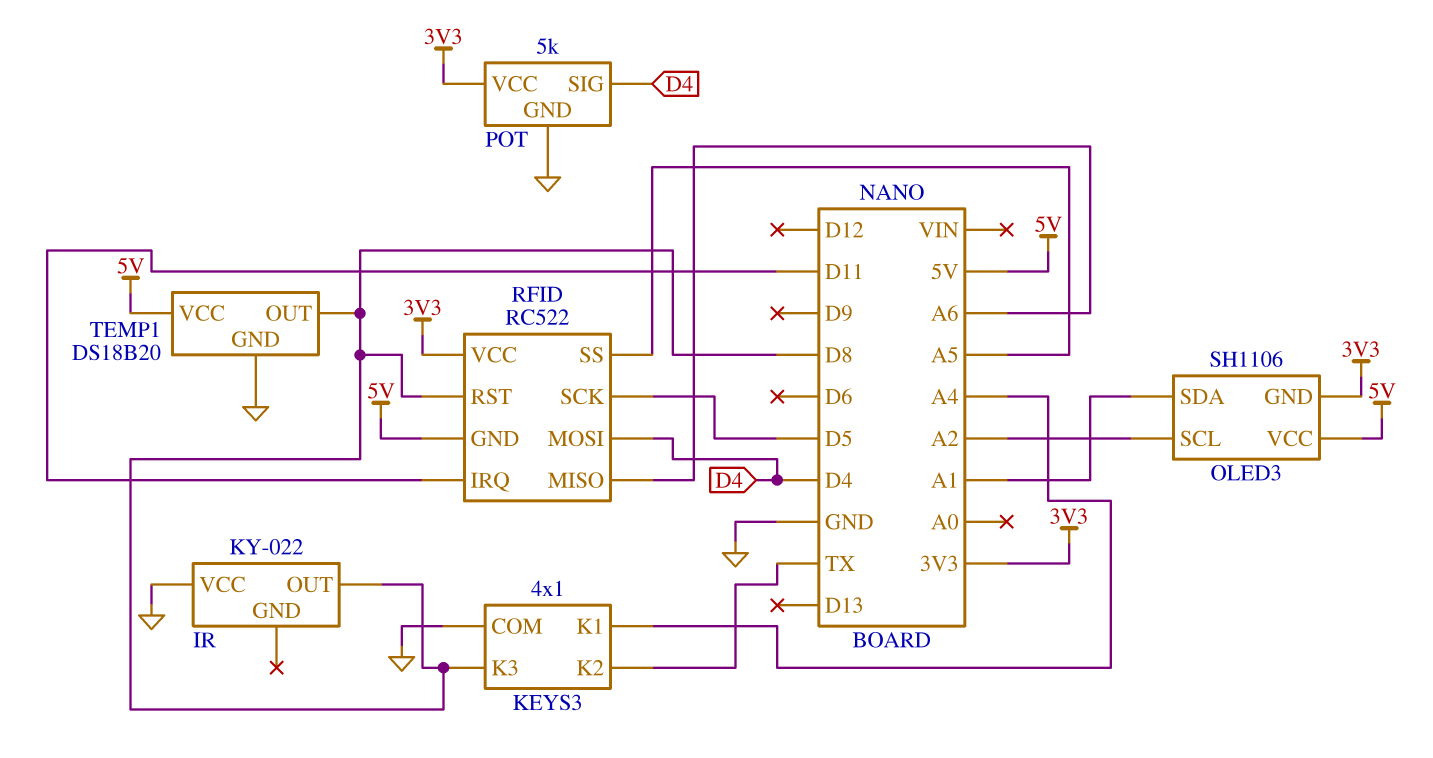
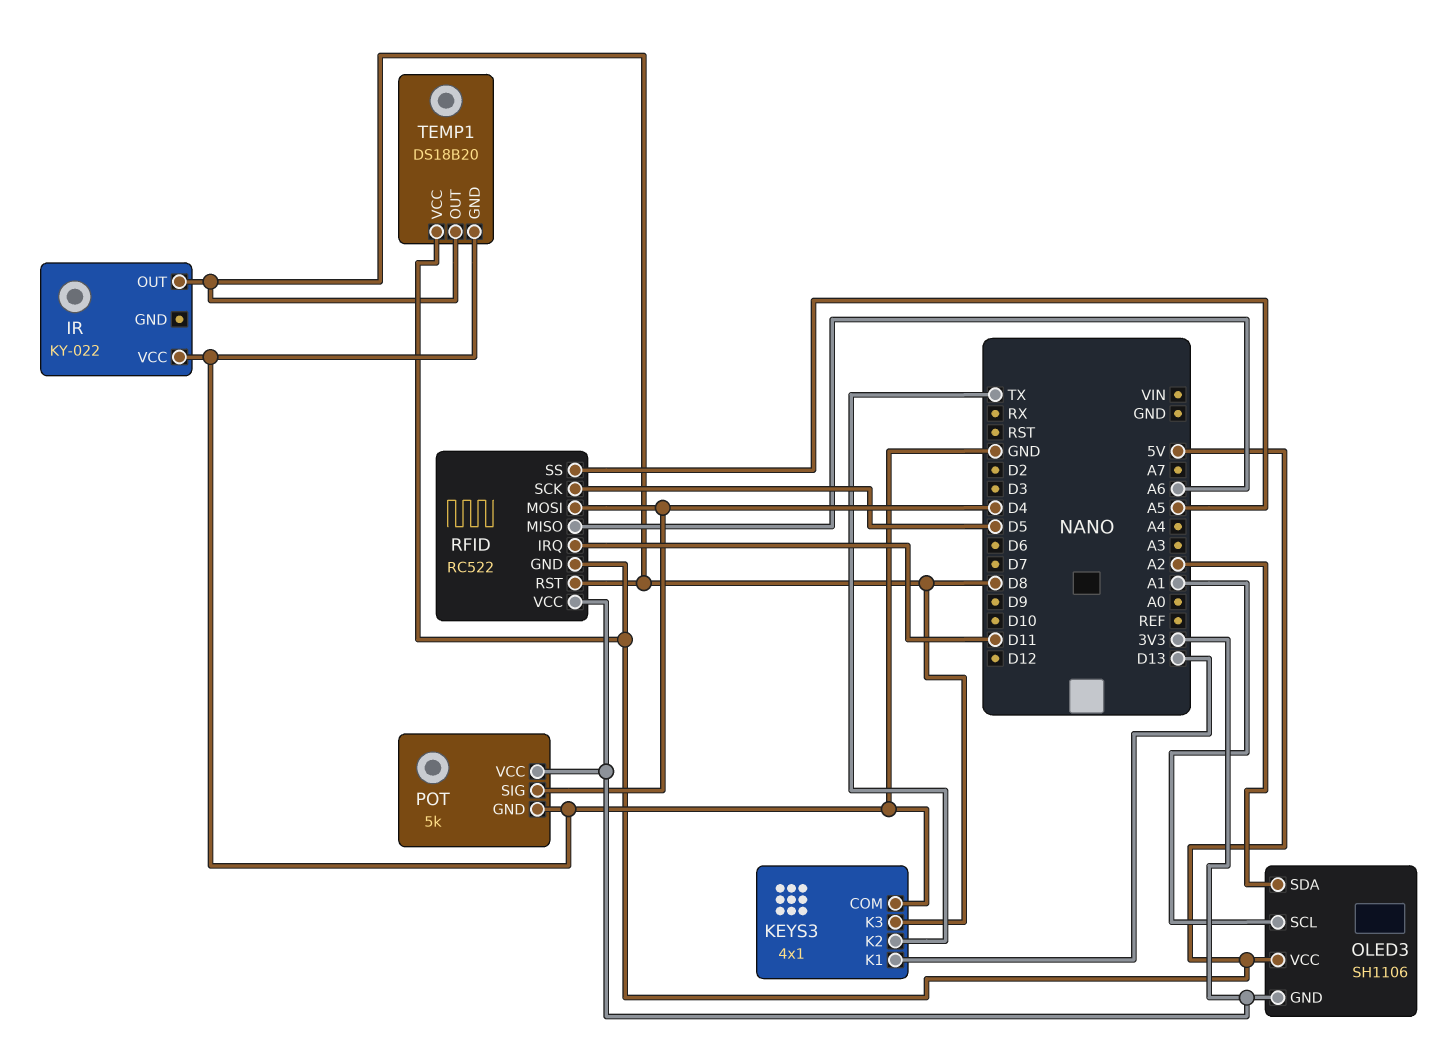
KEYS3 pin K1: A4 -> D13
OLED3 pin SCL: A2 -> A1
OLED3 pin SDA: A1 -> A2

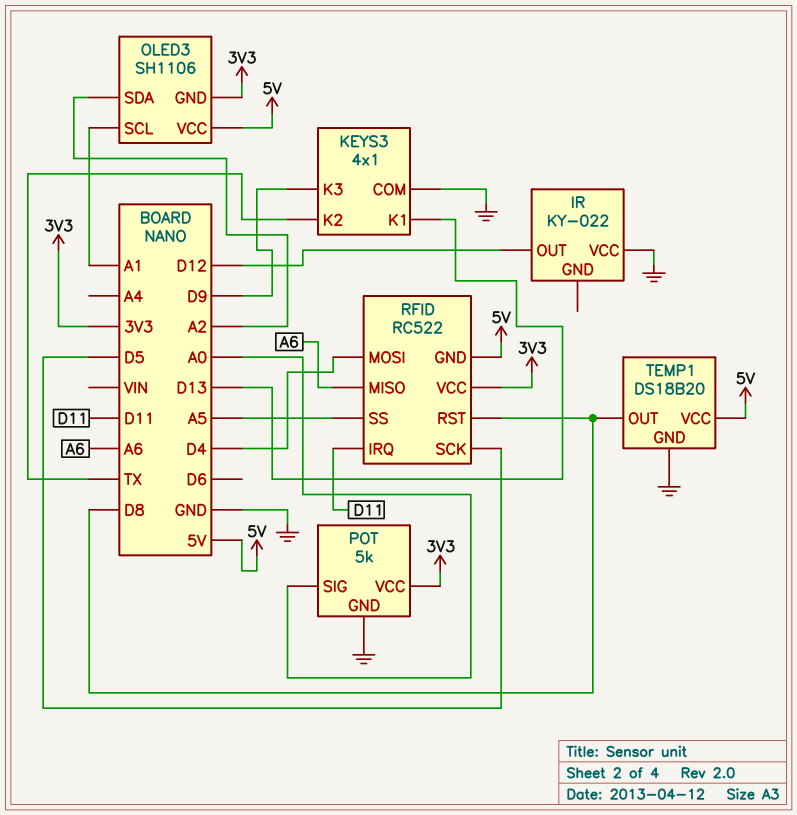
IR pin OUT: D8 -> D12
KEYS3 pin K3: D8 -> D9
POT pin SIG: D4 -> A0

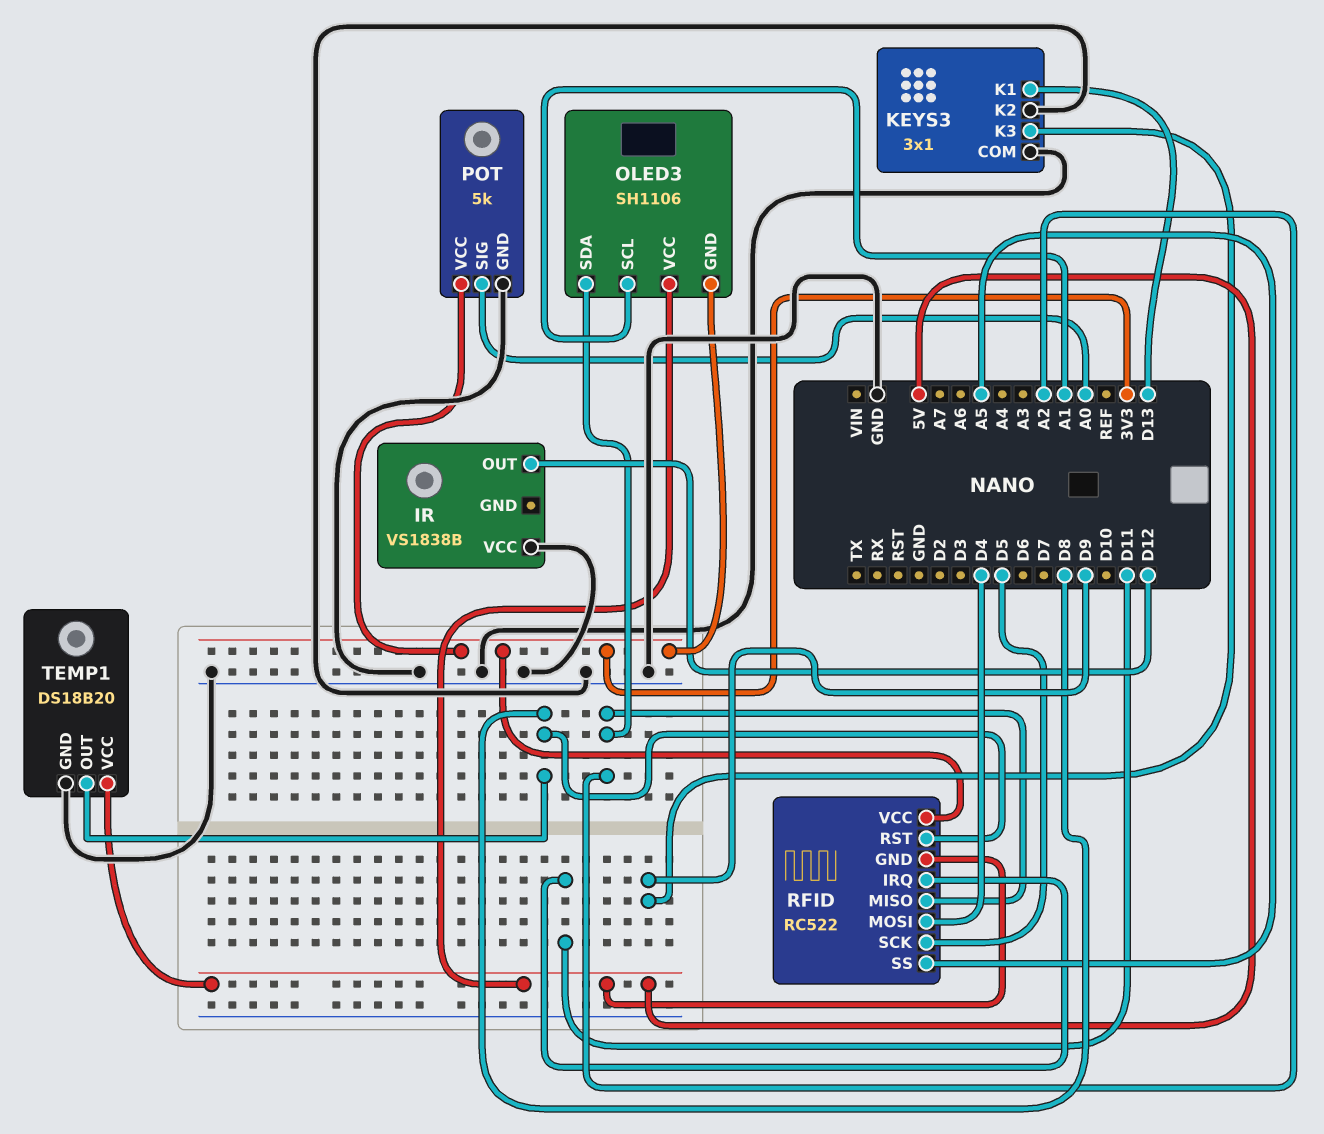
IR: KY-022 -> VS1838B
KEYS3: 4x1 -> 3x1
KEYS3 pin K2: TX -> GND
RFID pin MISO: A6 -> A2

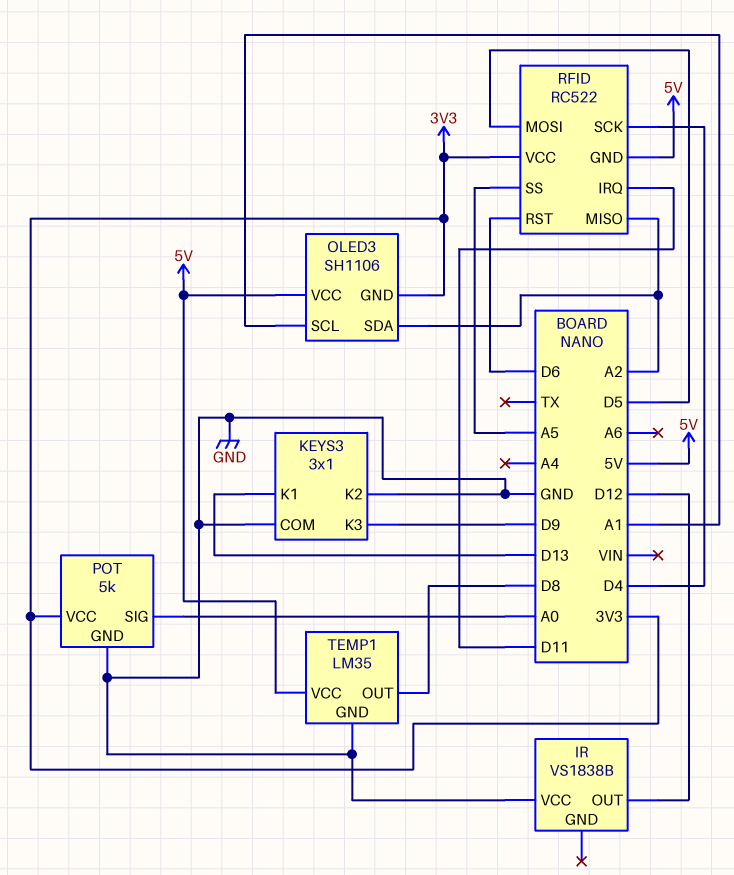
RFID pin MOSI: D4 -> D5
RFID pin RST: D8 -> D6
RFID pin SCK: D5 -> D4
TEMP1: DS18B20 -> LM35

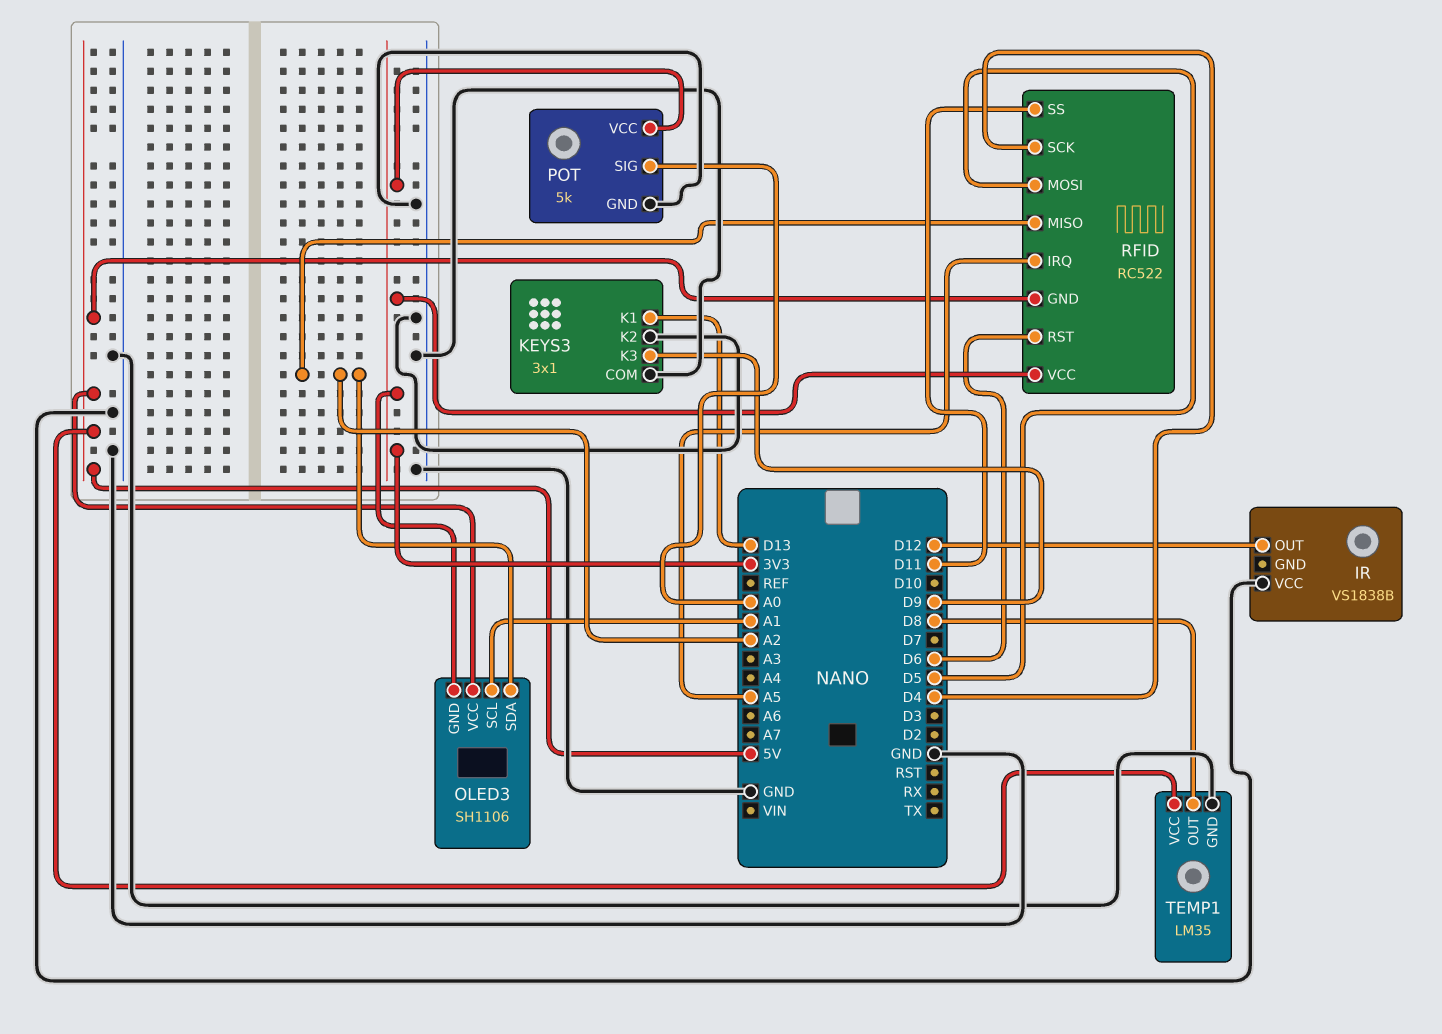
RFID pin IRQ: D11 -> A5
RFID pin SS: A5 -> D11

